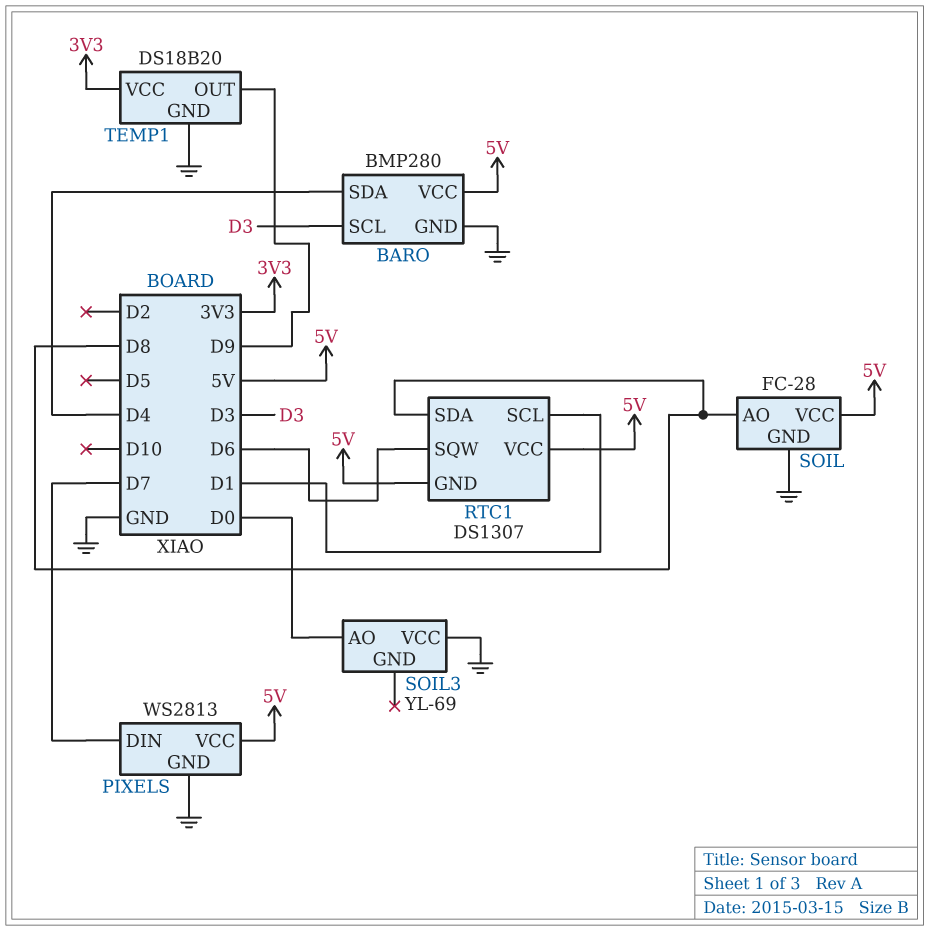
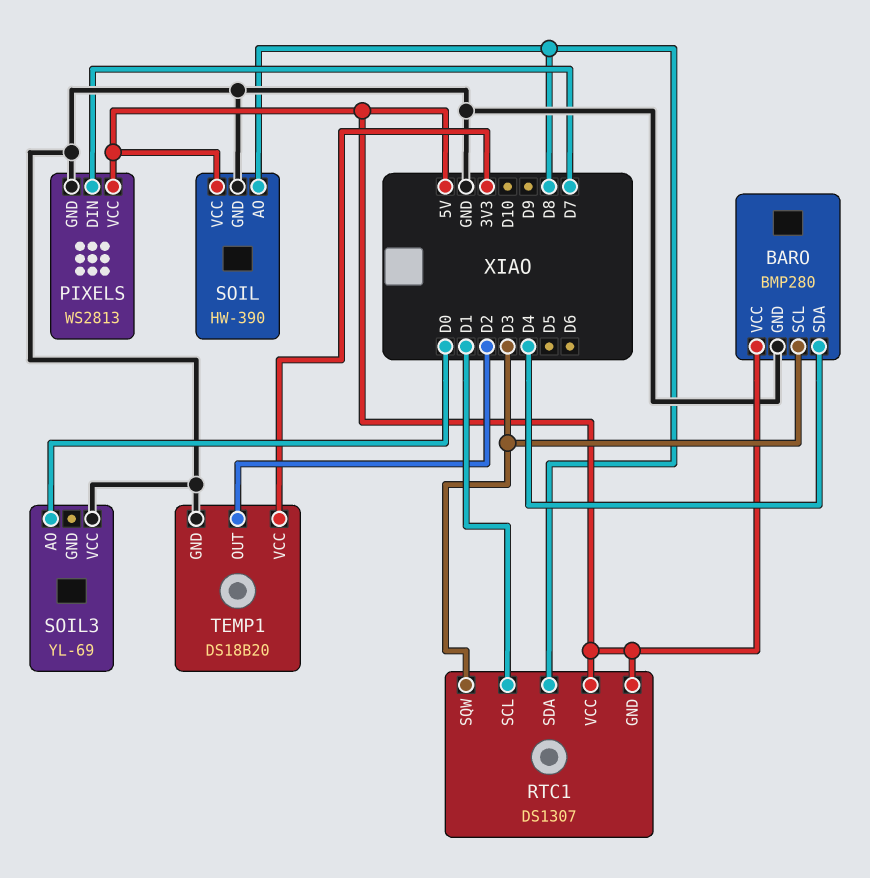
RTC1 pin SQW: D6 -> D3
SOIL: FC-28 -> HW-390
TEMP1 pin OUT: D9 -> D2

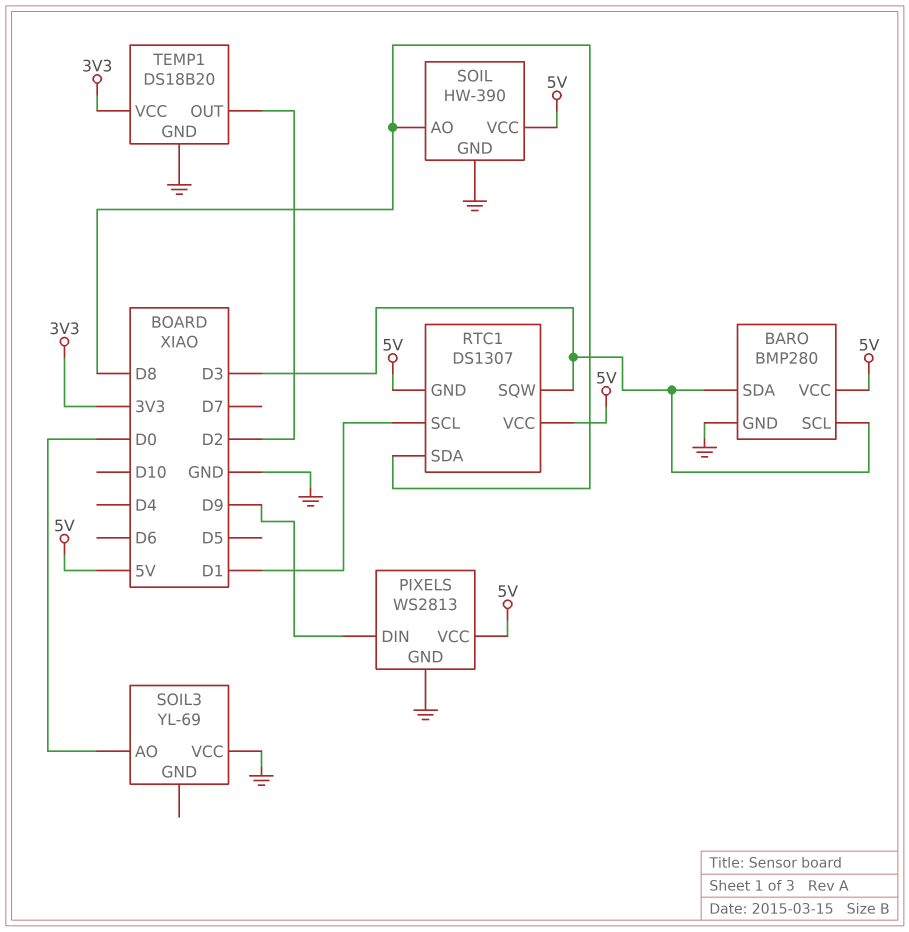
BARO pin SDA: D4 -> D3
PIXELS pin DIN: D7 -> D9

